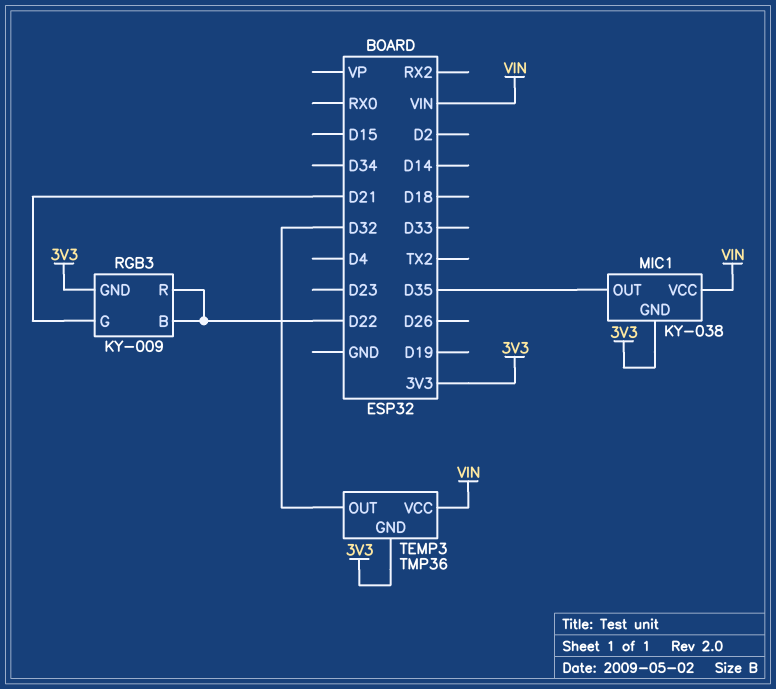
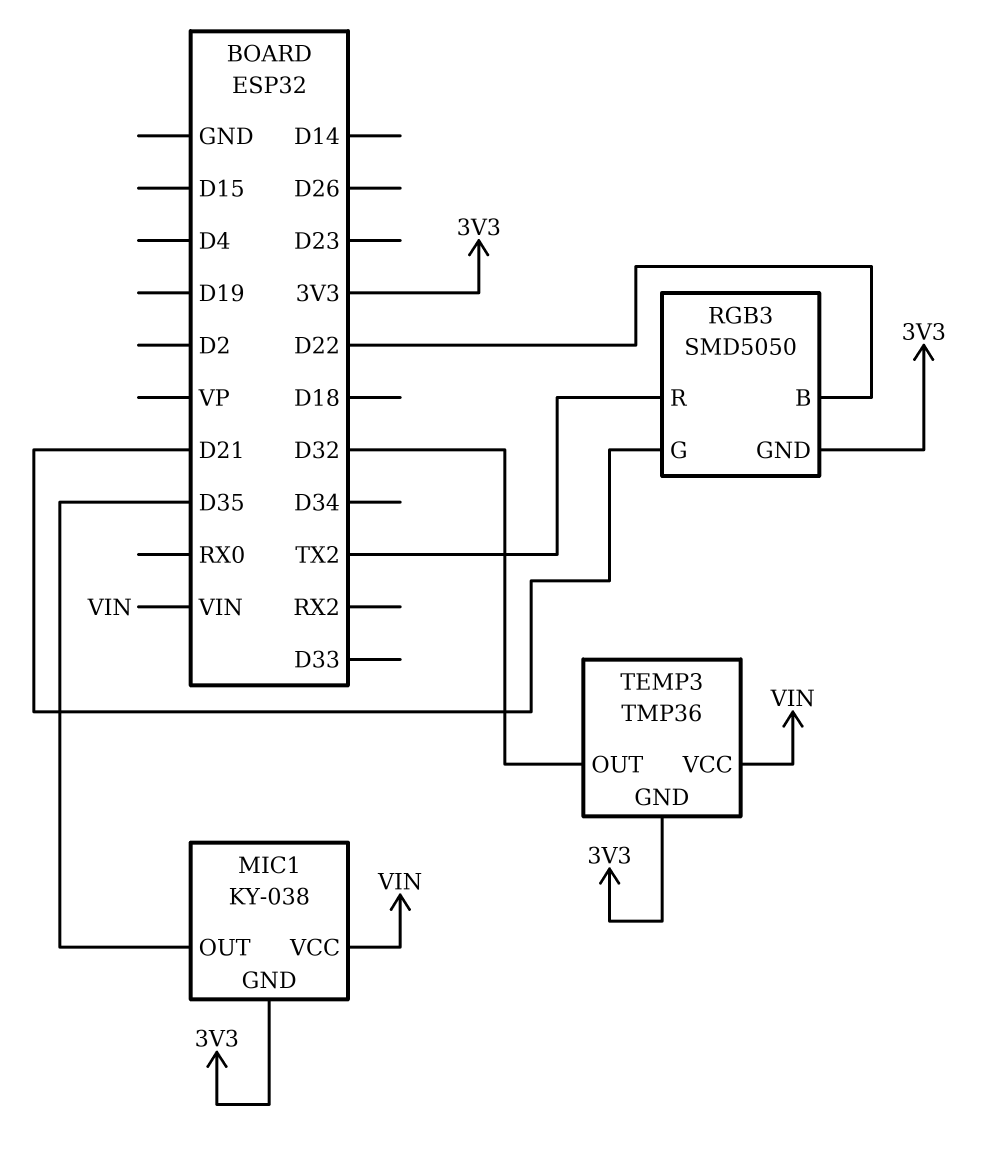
RGB3: KY-009 -> SMD5050
RGB3 pin R: D22 -> TX2

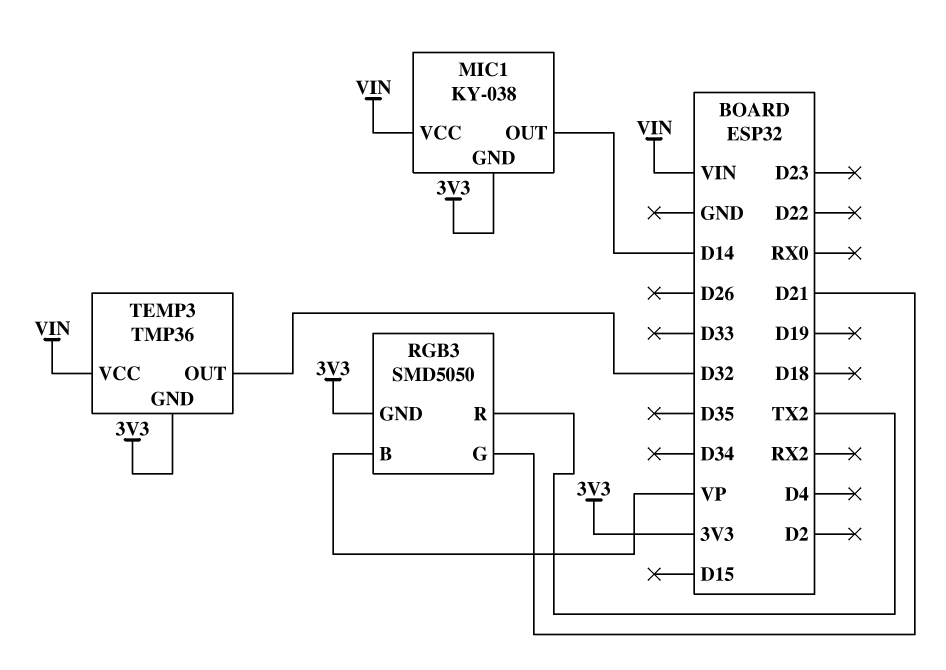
MIC1 pin OUT: D35 -> D14
RGB3 pin B: D22 -> VP

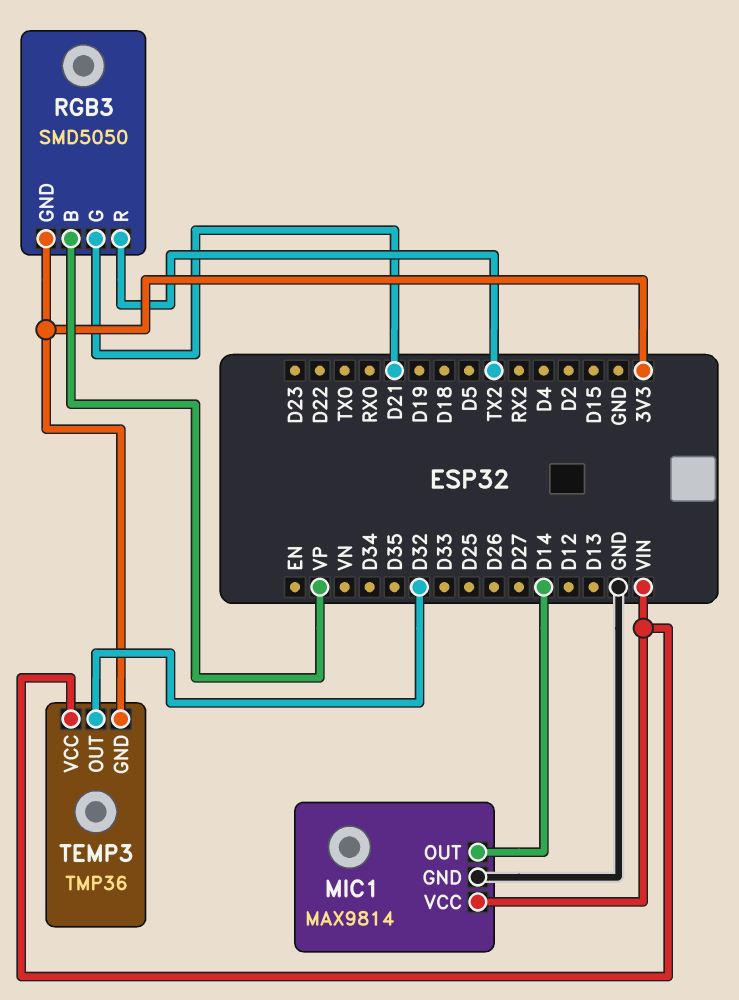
MIC1: KY-038 -> MAX9814
MIC1 pin GND: 3V3 -> GND

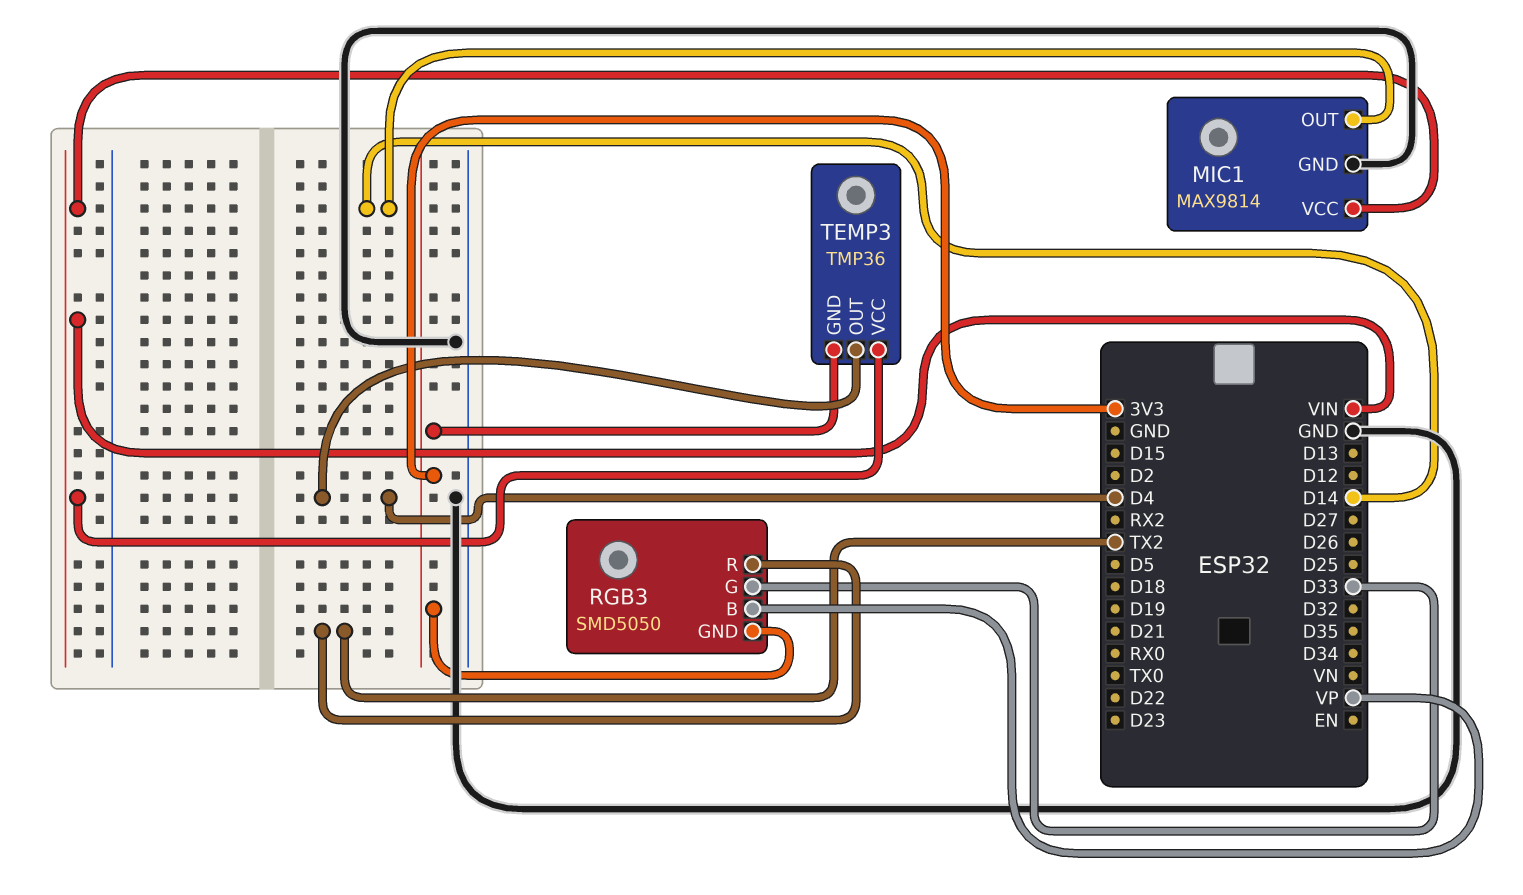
RGB3 pin G: D21 -> D33
TEMP3 pin OUT: D32 -> D4

